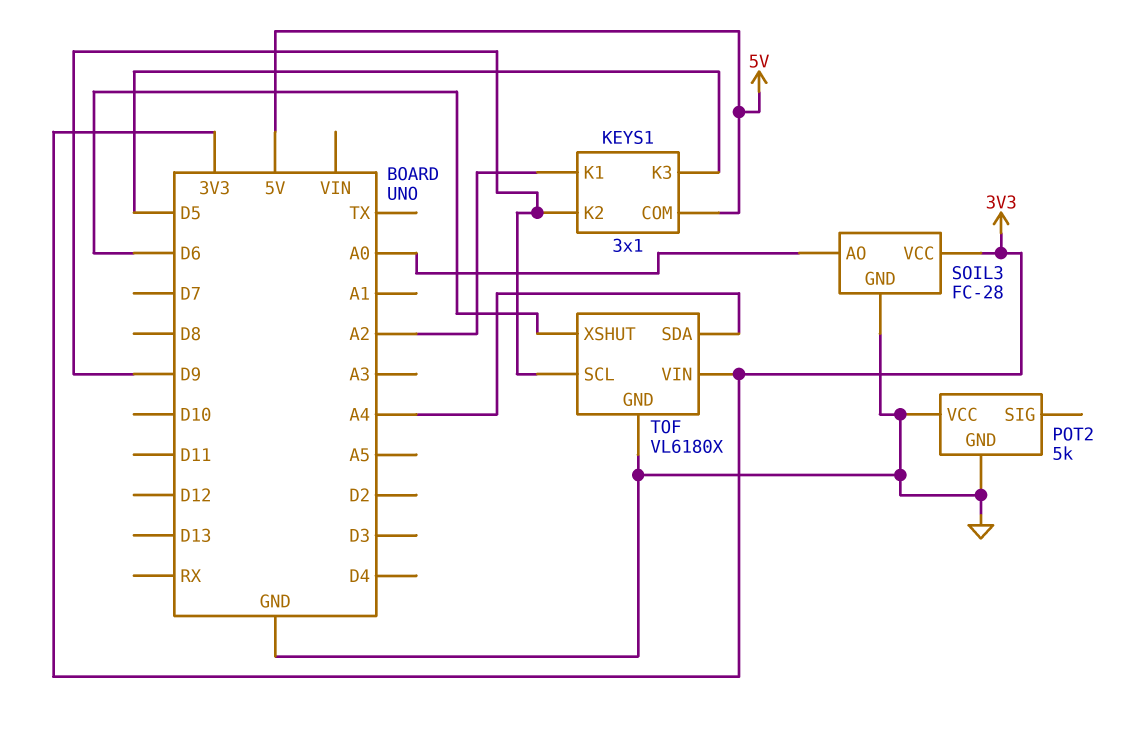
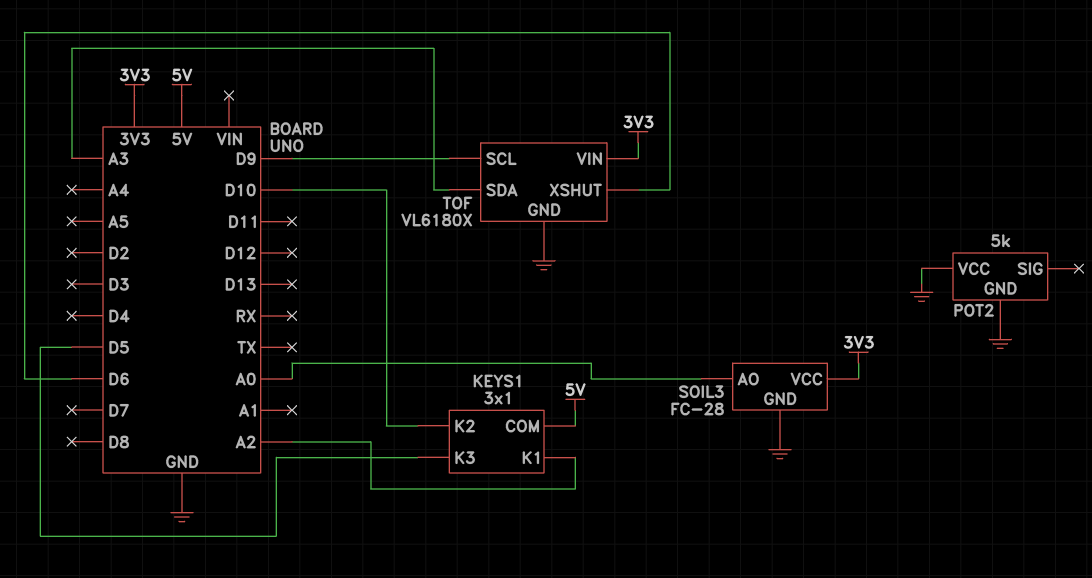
KEYS1 pin K2: D9 -> D10
TOF pin SDA: A4 -> A3

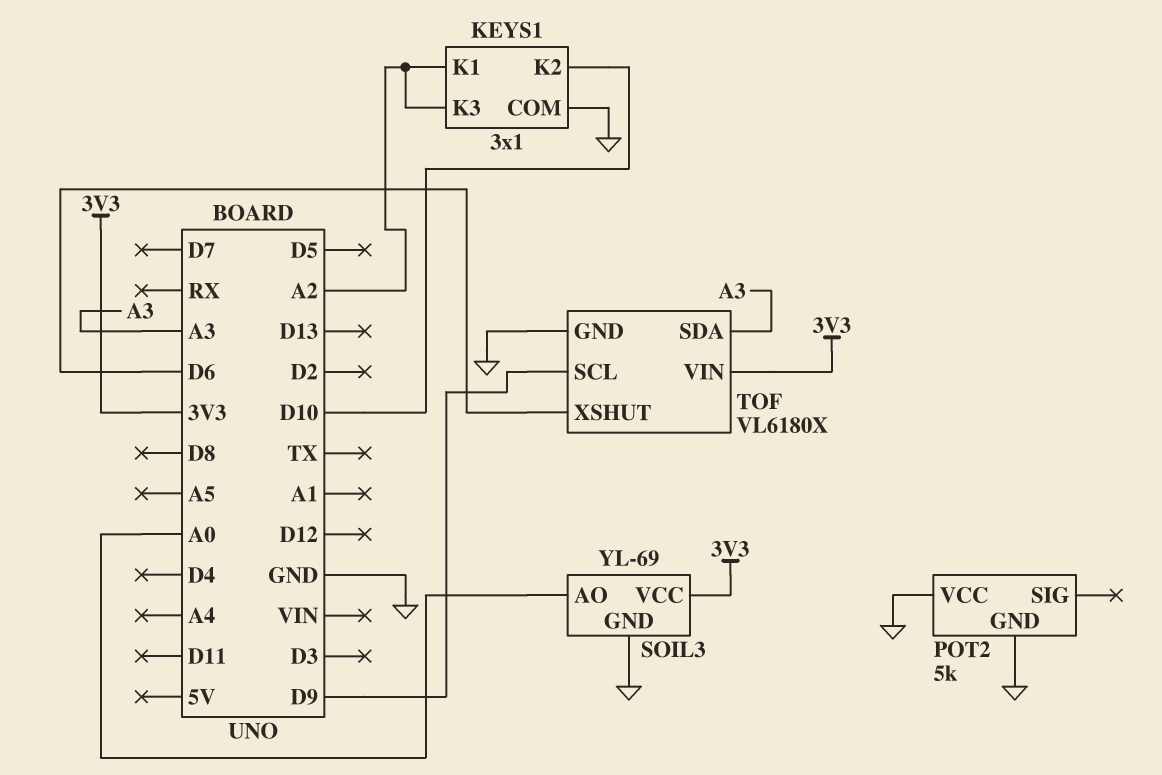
KEYS1 pin COM: 5V -> GND
KEYS1 pin K3: D5 -> A2
SOIL3: FC-28 -> YL-69

